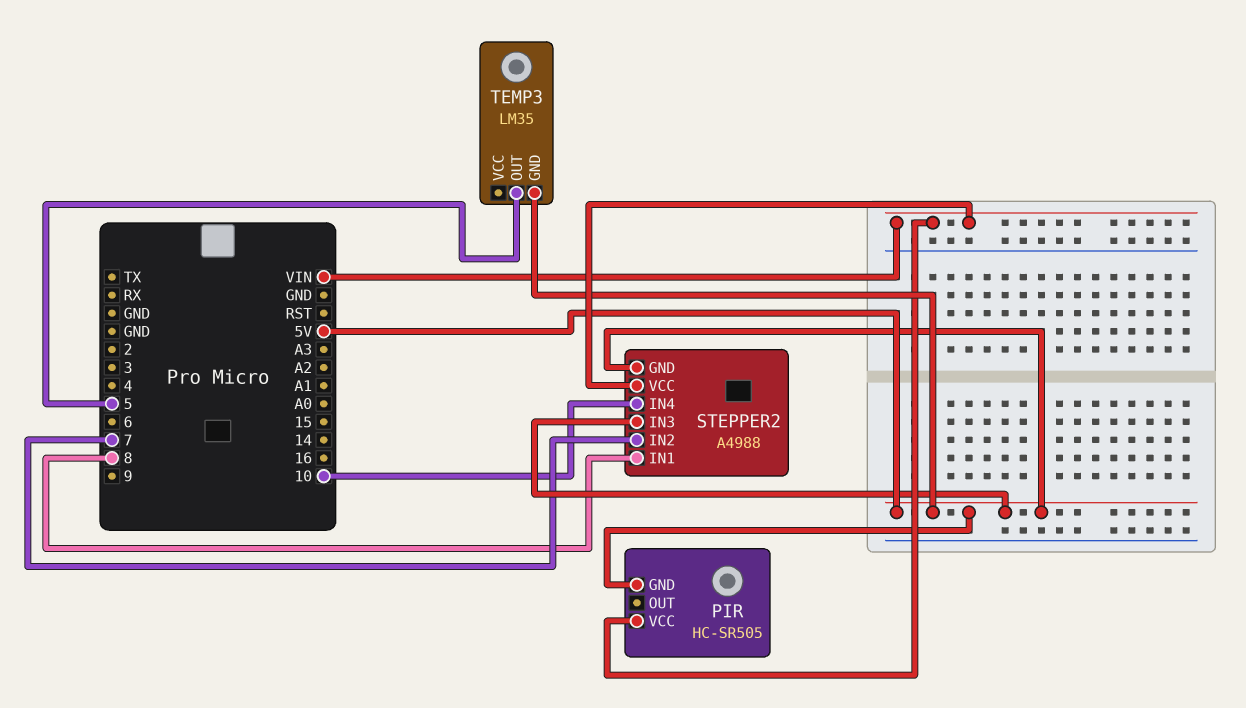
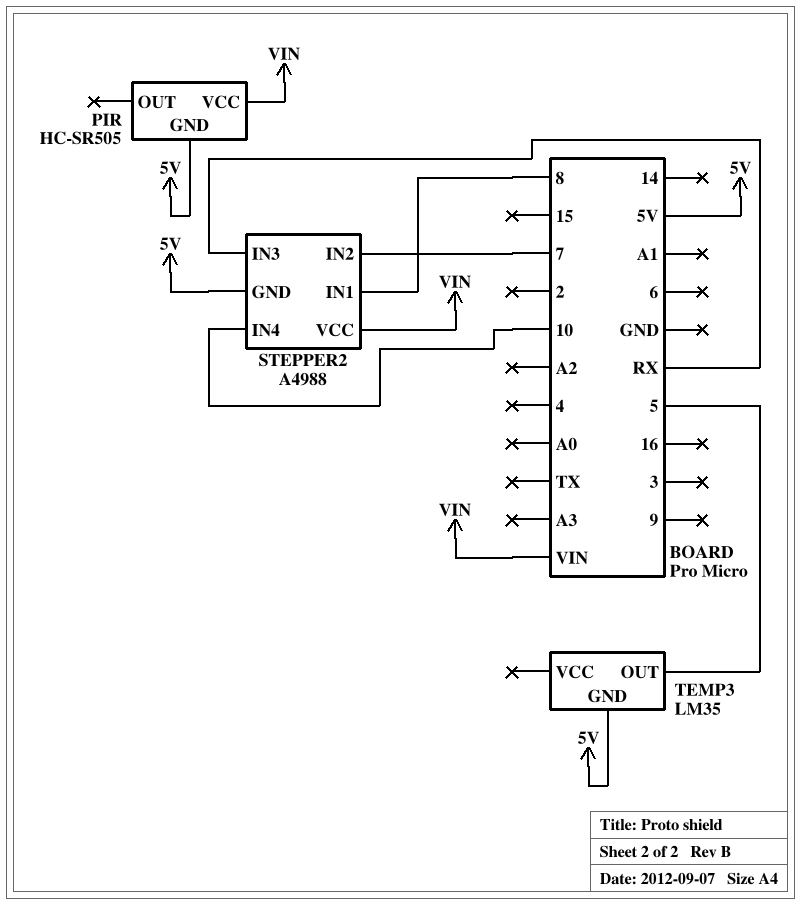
STEPPER2 pin IN3: 5V -> RX

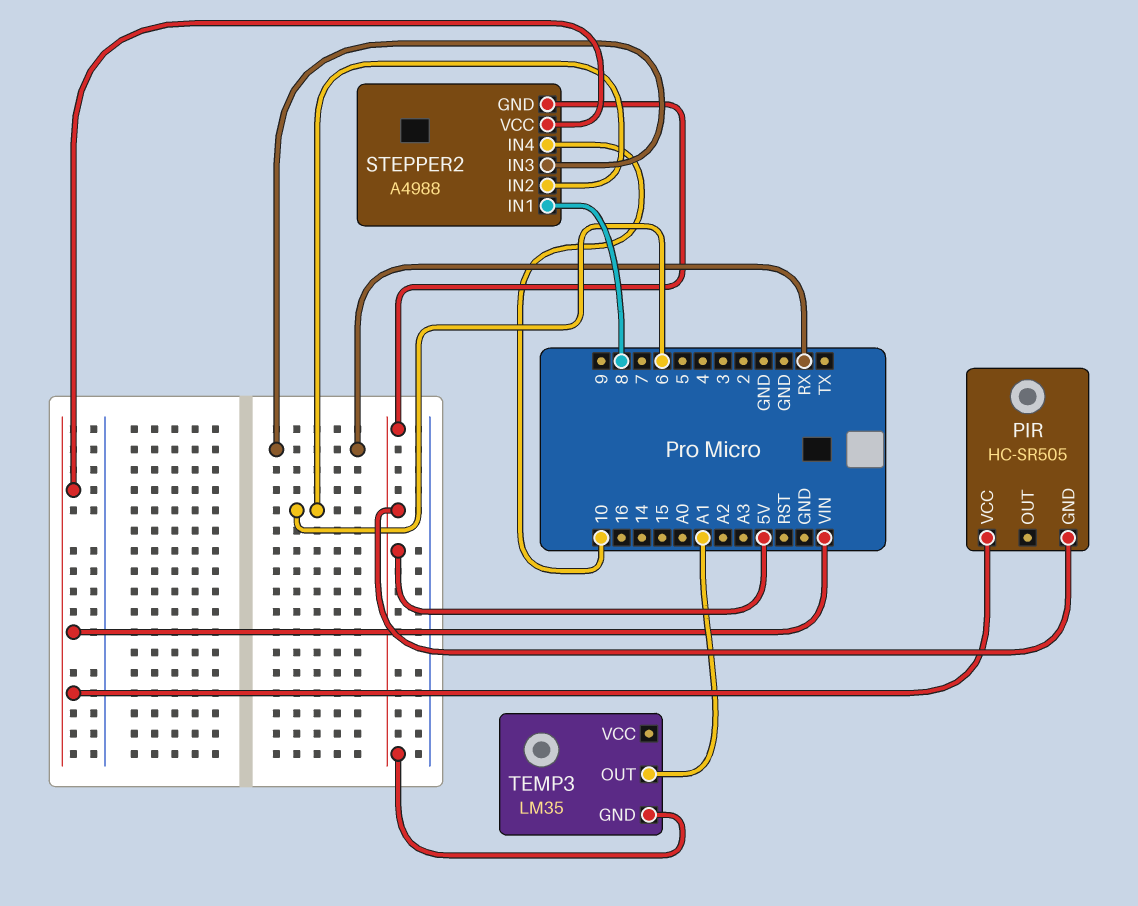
STEPPER2 pin IN2: 7 -> 6
TEMP3 pin OUT: 5 -> A1

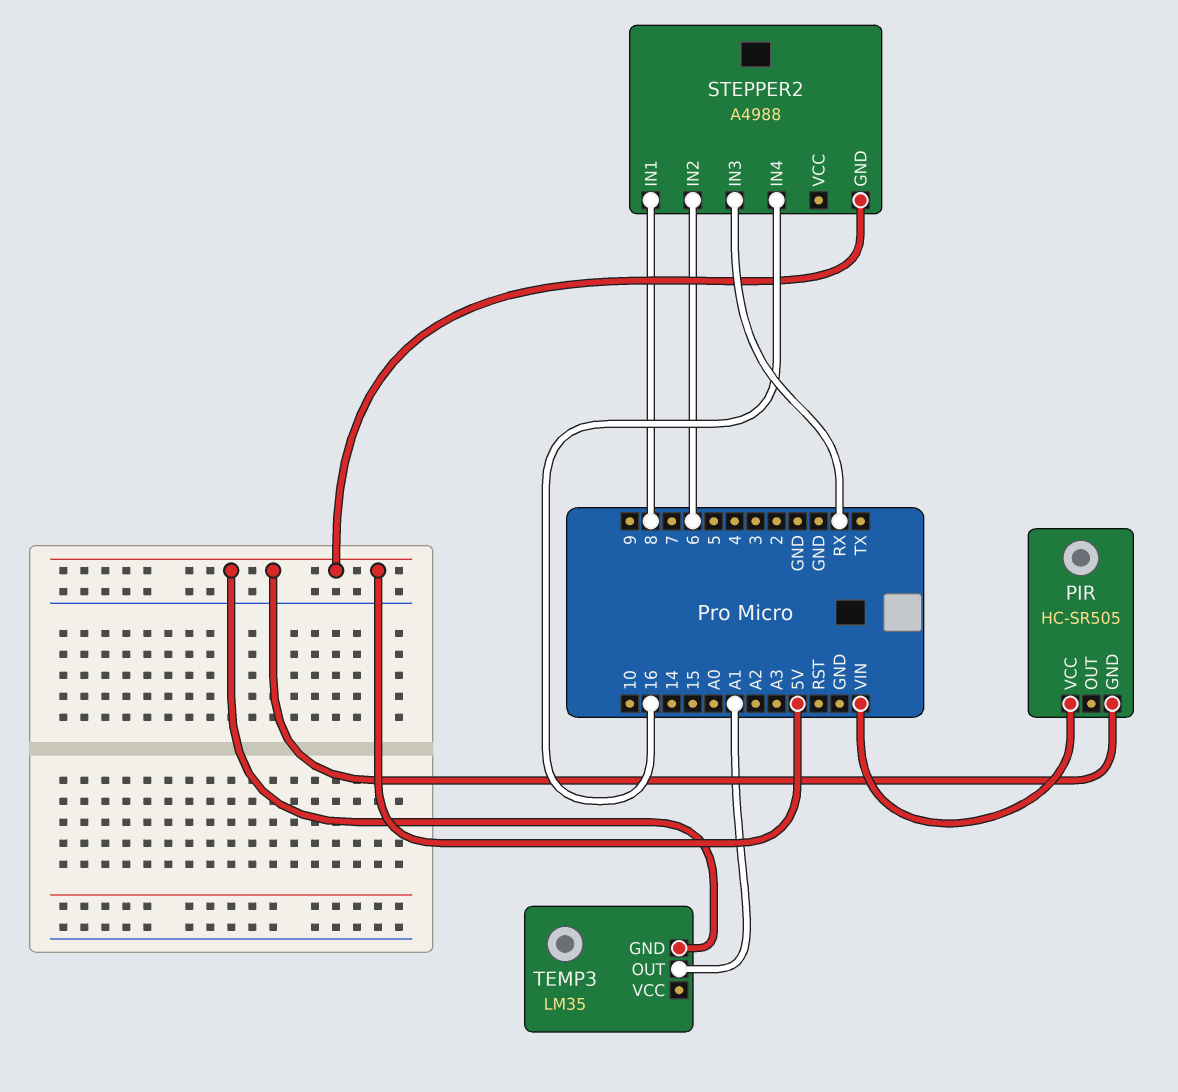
STEPPER2 pin IN4: 10 -> 16
STEPPER2 pin VCC: VIN -> none

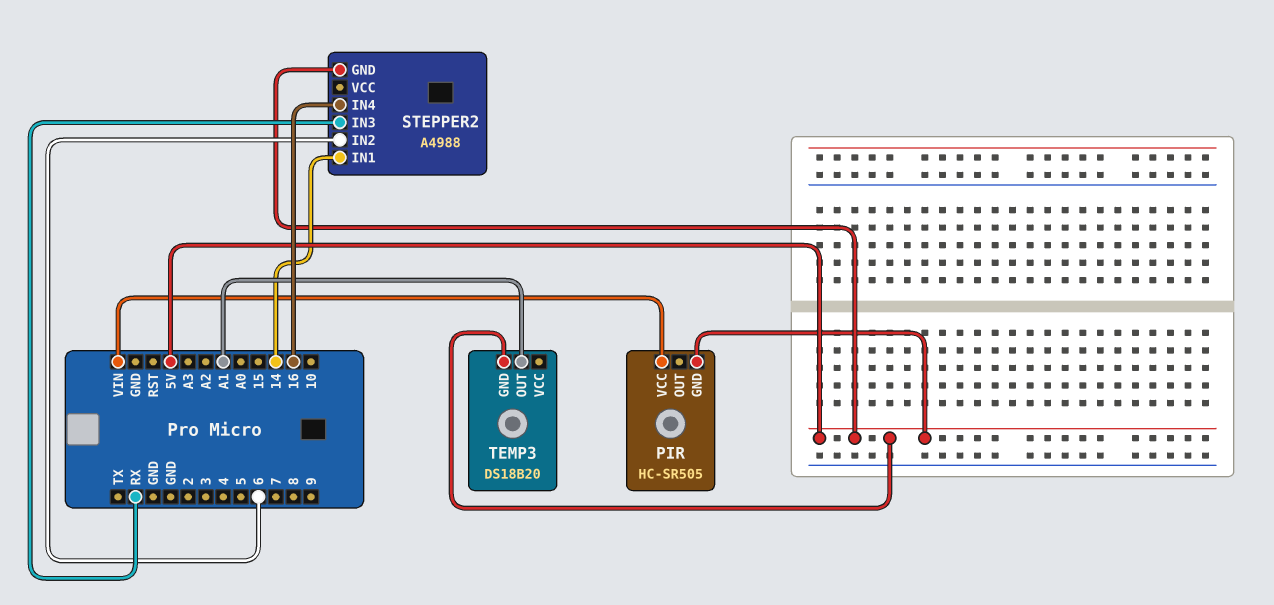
STEPPER2 pin IN1: 8 -> 14
TEMP3: LM35 -> DS18B20

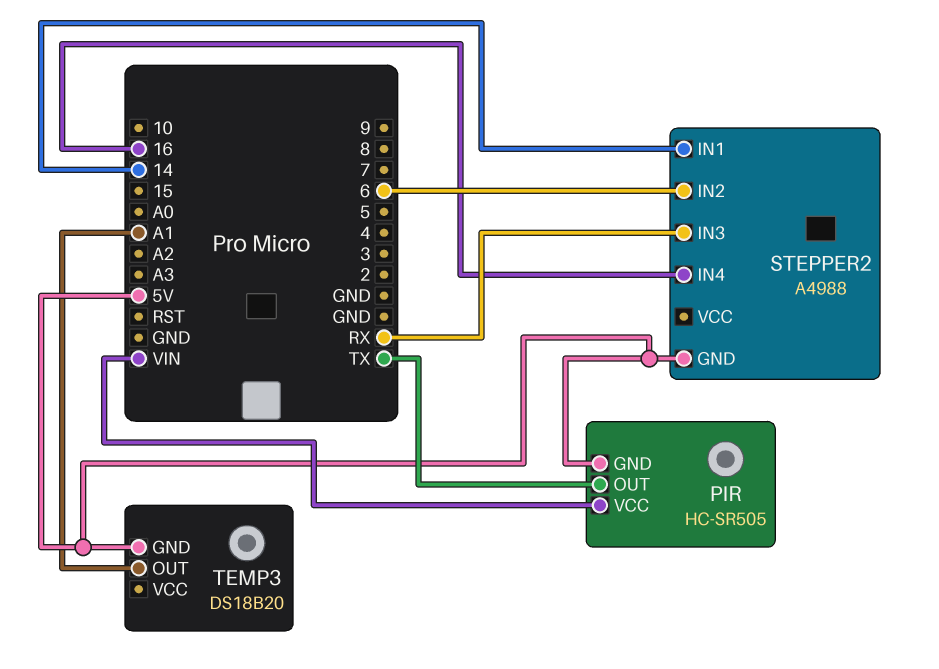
PIR pin OUT: none -> TX

